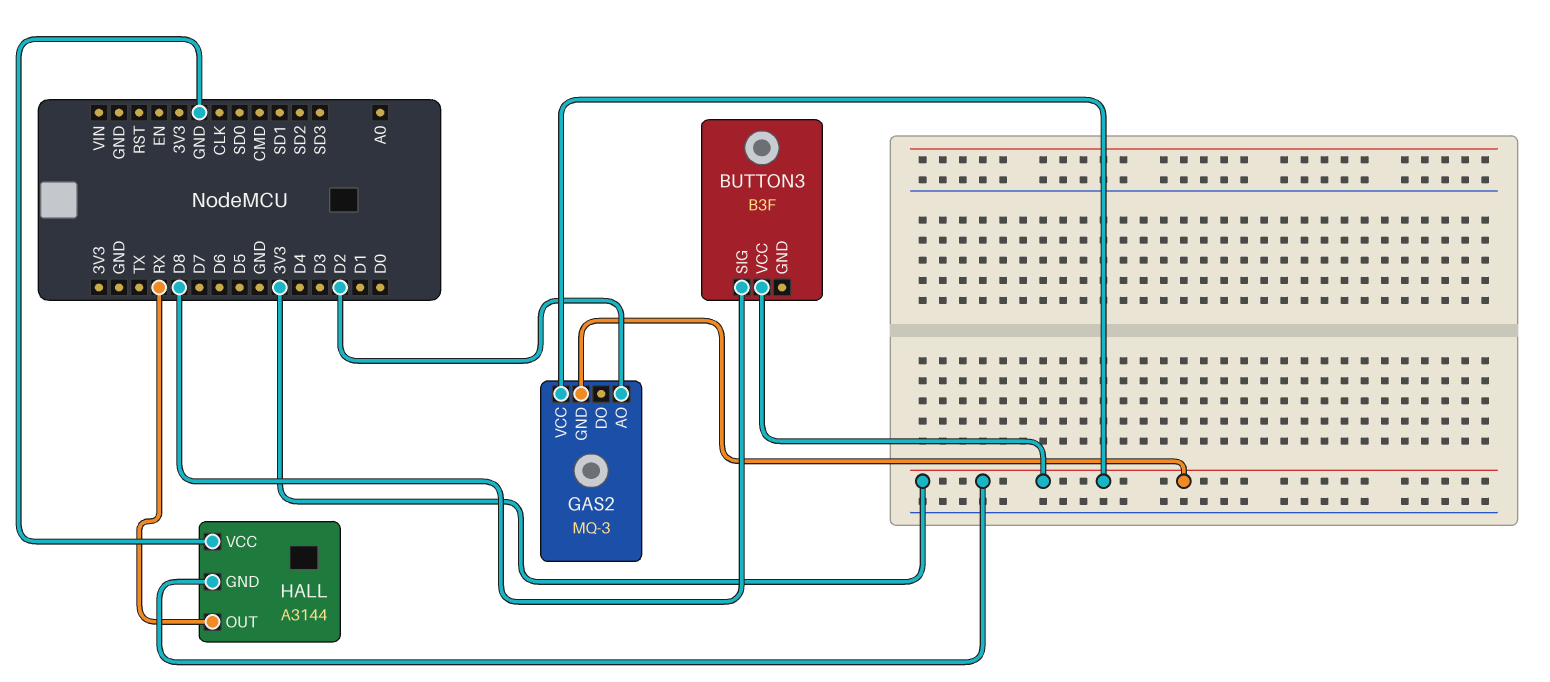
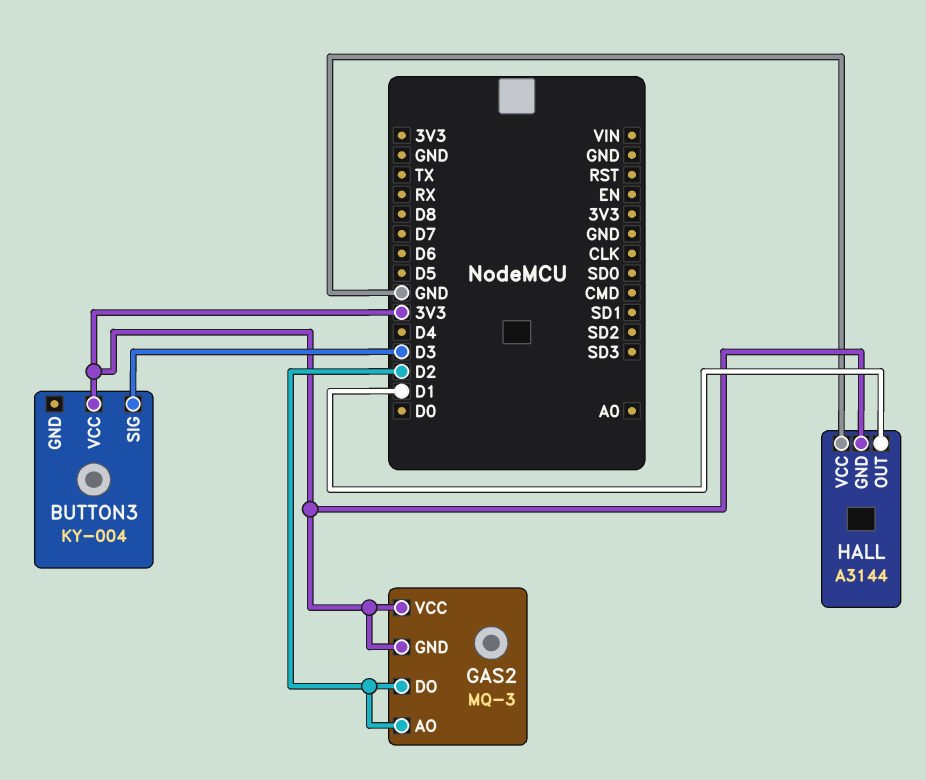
BUTTON3: B3F -> KY-004
BUTTON3 pin SIG: D8 -> D3
GAS2 pin DO: none -> D2
HALL pin OUT: RX -> D1

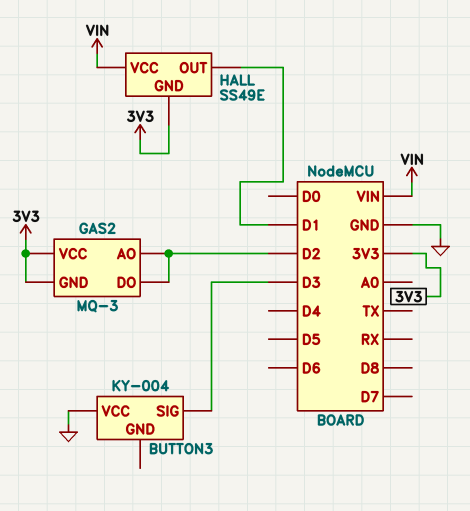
BUTTON3 pin VCC: 3V3 -> GND
HALL: A3144 -> SS49E
HALL pin VCC: GND -> VIN

